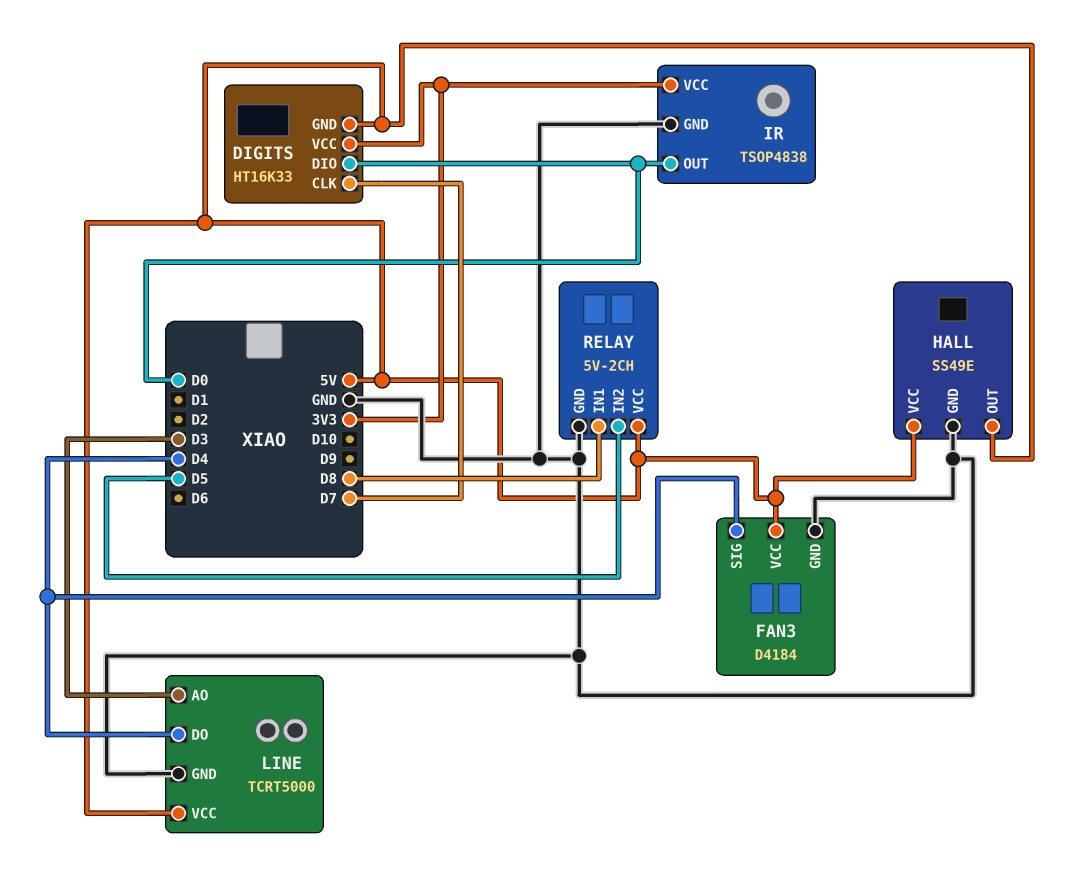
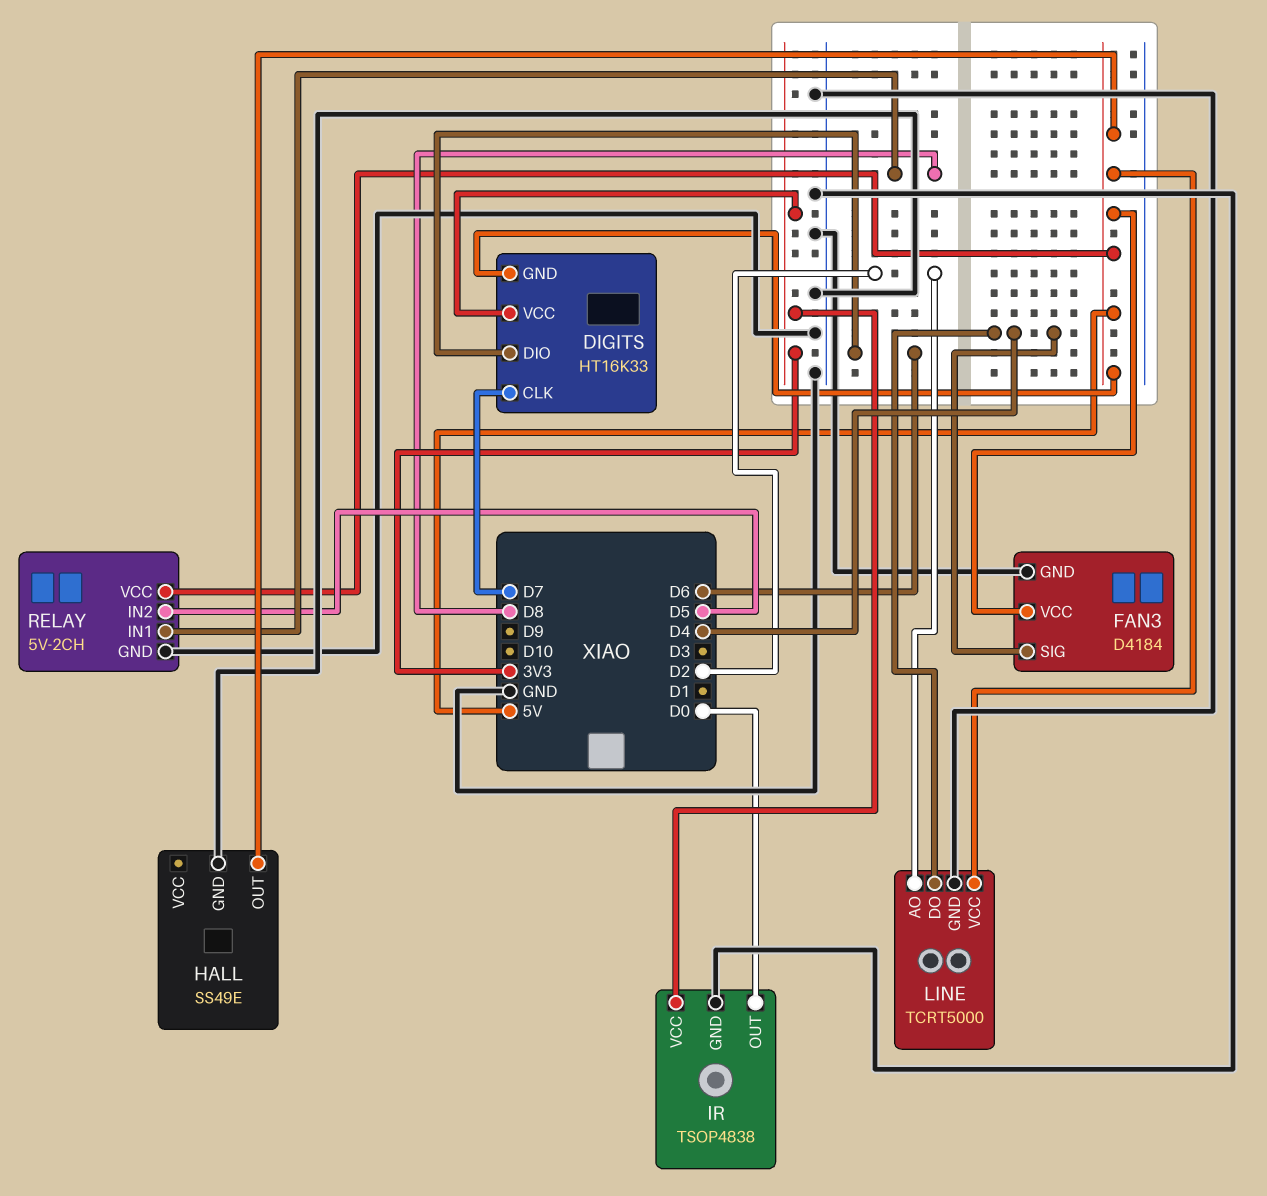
DIGITS pin DIO: D0 -> D6
HALL pin VCC: 5V -> none
LINE pin AO: D3 -> D2

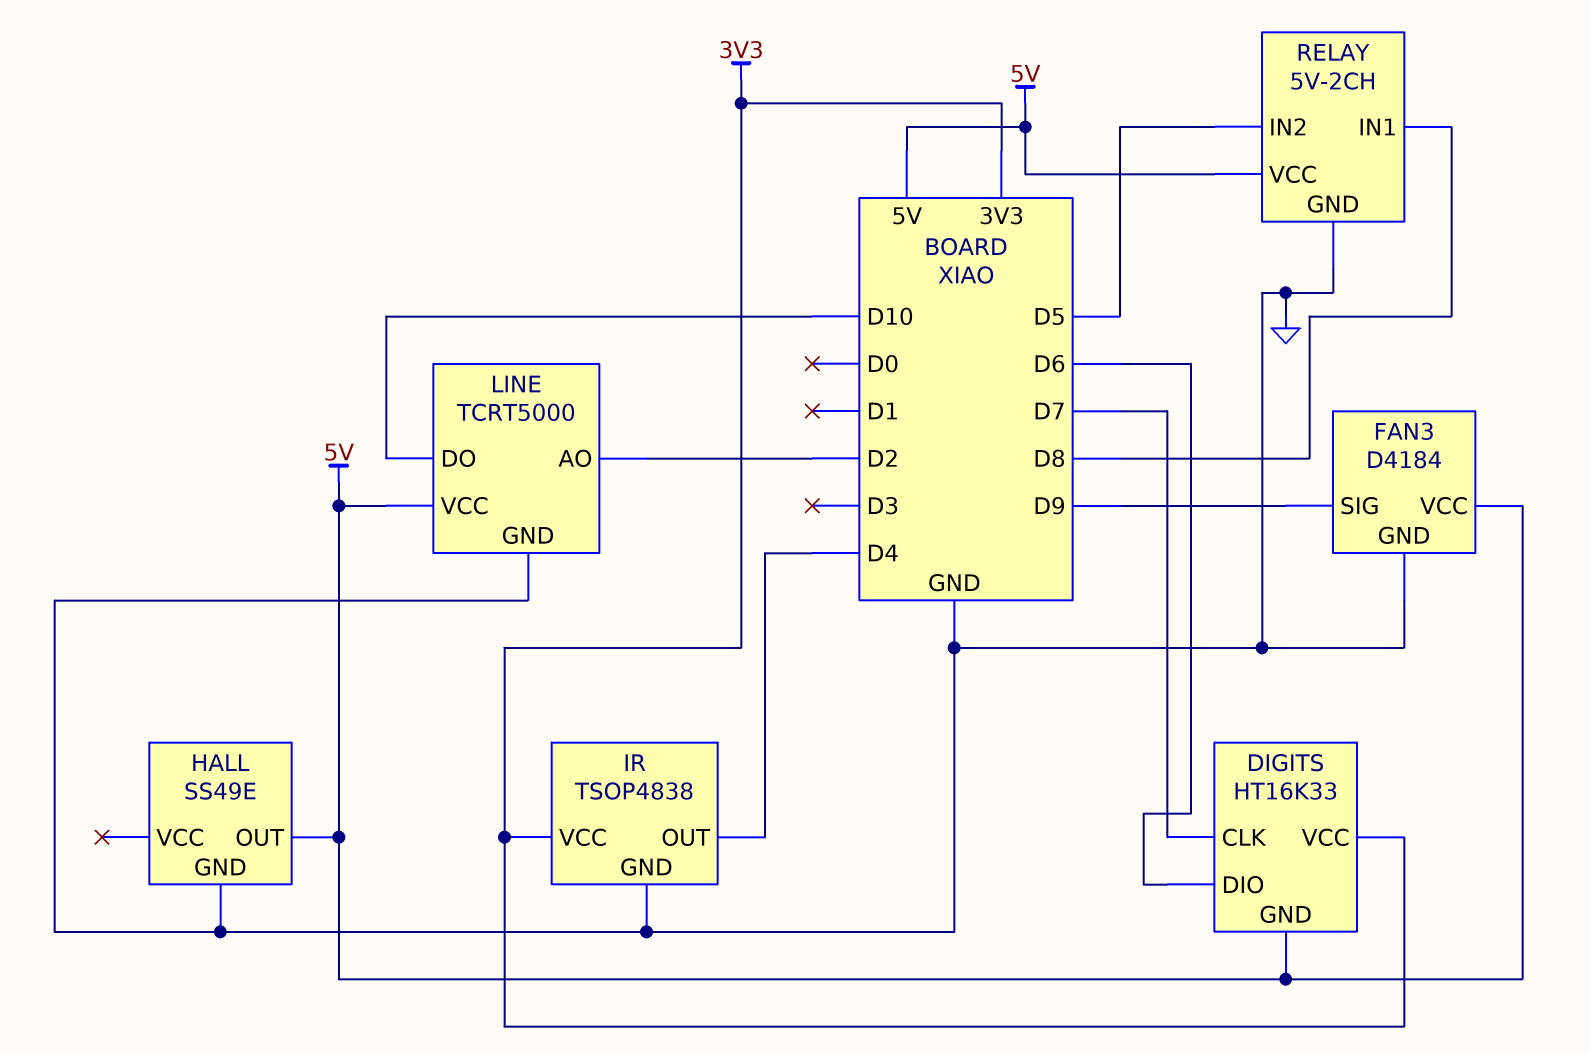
FAN3 pin SIG: D4 -> D9
IR pin OUT: D0 -> D4
LINE pin DO: D4 -> D10

